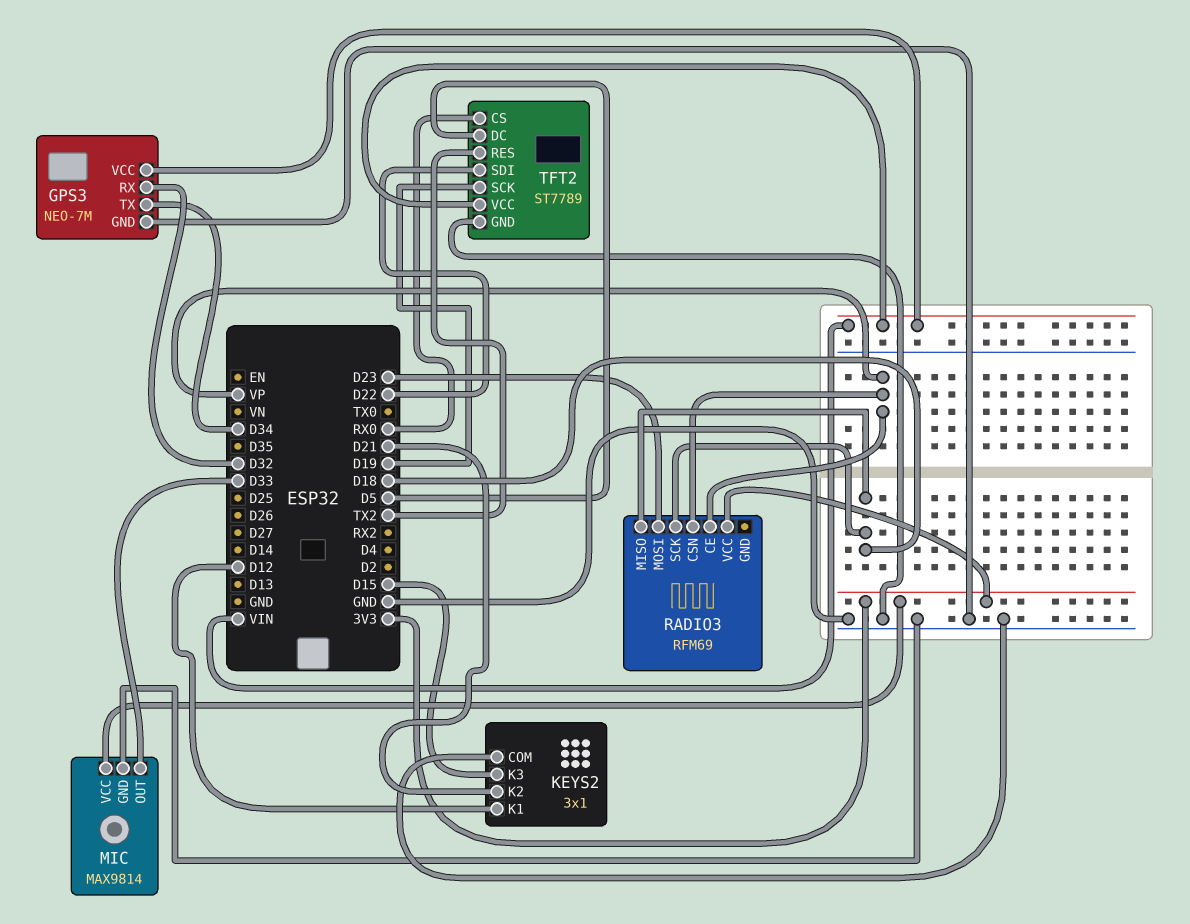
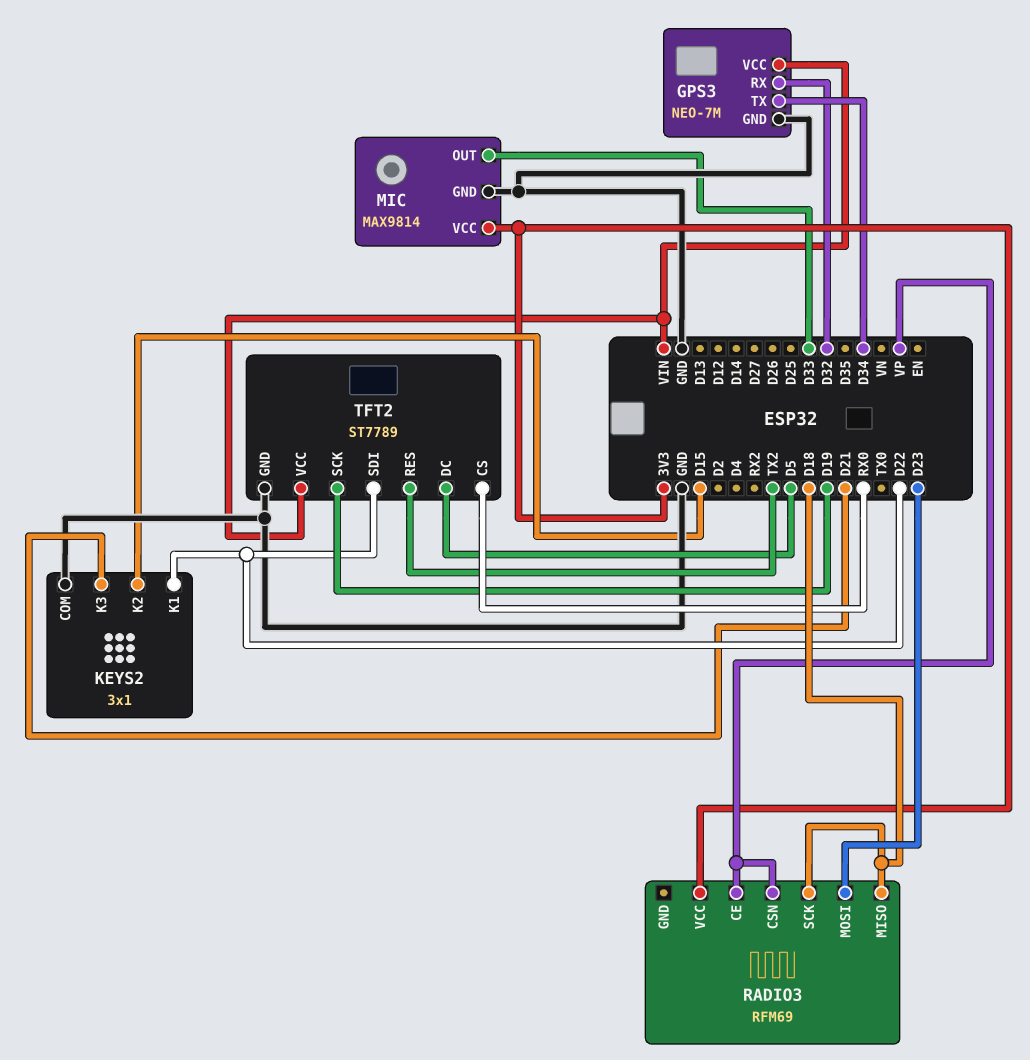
KEYS2 pin K1: D12 -> D22
KEYS2 pin K2: D21 -> D15
KEYS2 pin K3: D15 -> D21

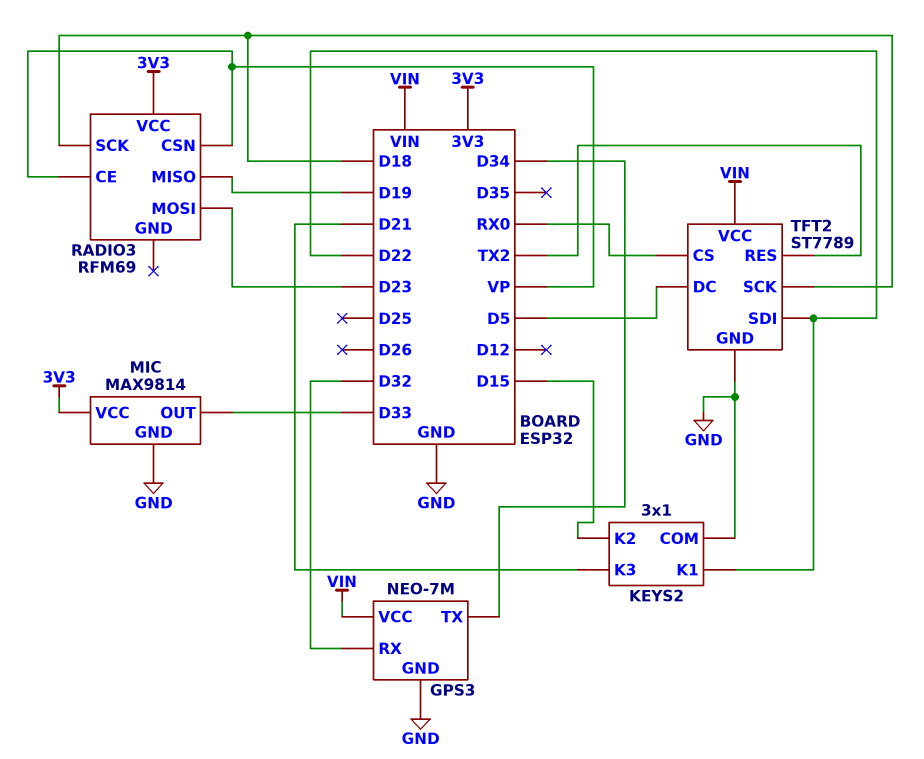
RADIO3 pin MISO: D18 -> D19
TFT2 pin SCK: D19 -> D18

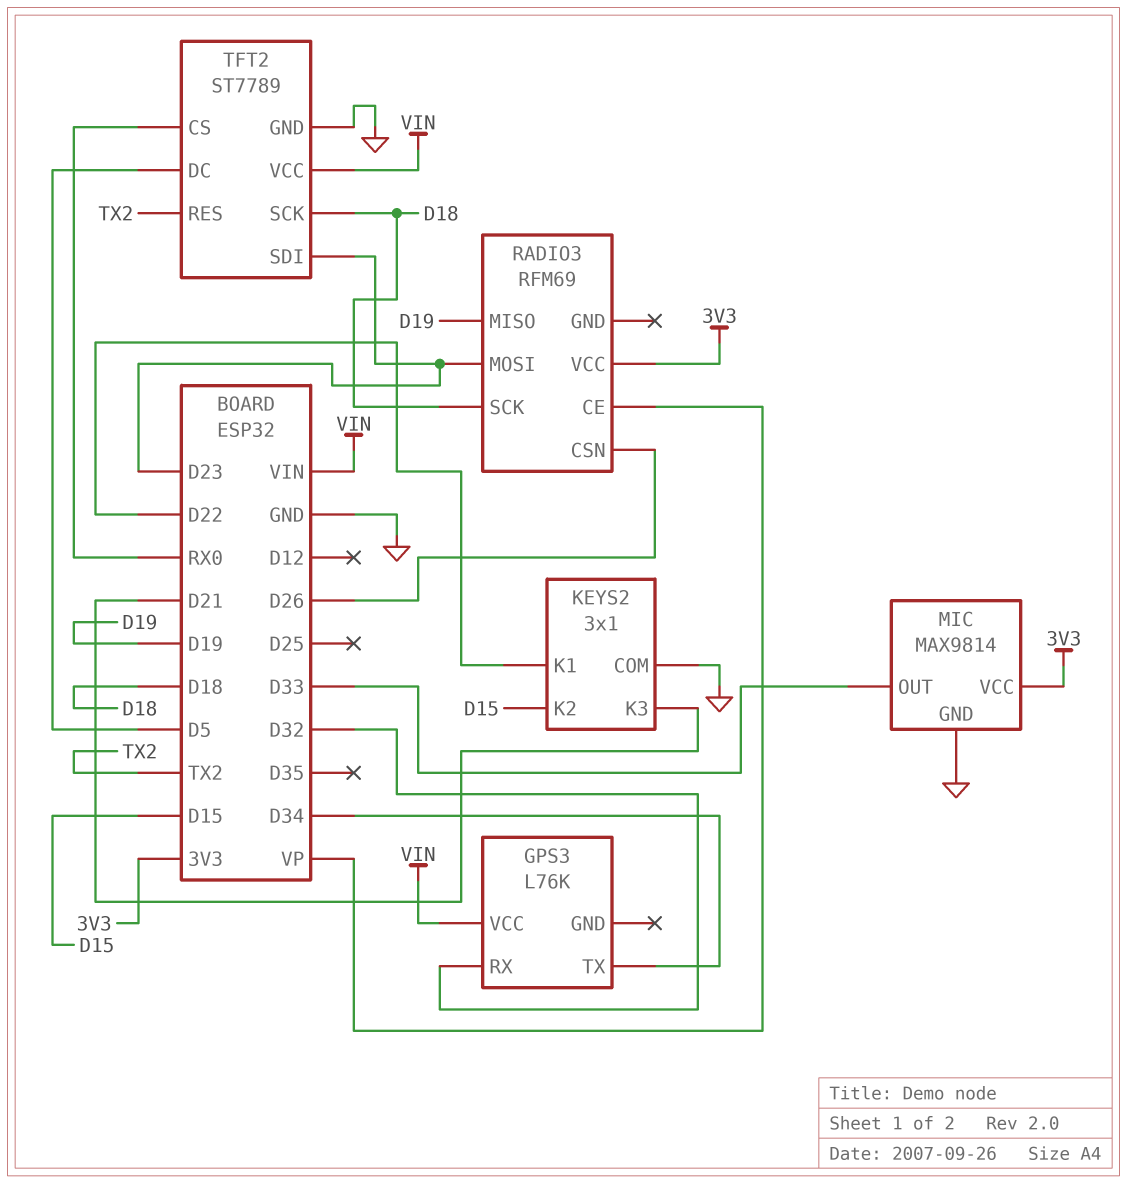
GPS3: NEO-7M -> L76K
GPS3 pin GND: GND -> none
RADIO3 pin CSN: VP -> D26
TFT2 pin SDI: D22 -> D23

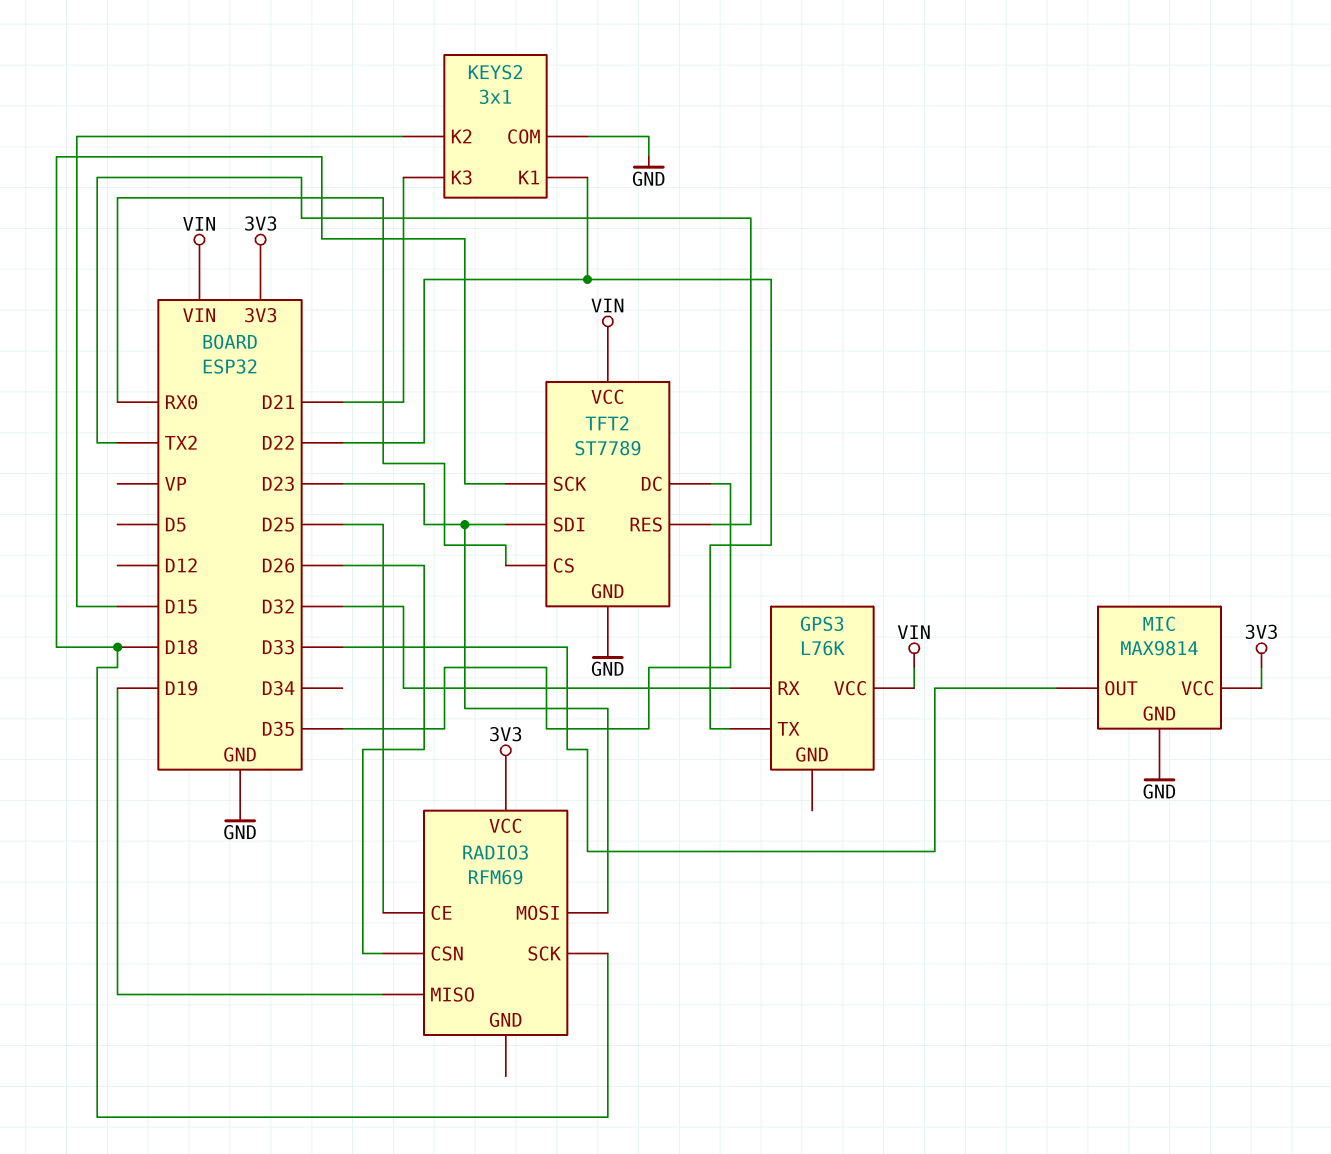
GPS3 pin TX: D34 -> D22
RADIO3 pin CE: VP -> D25
TFT2 pin DC: D5 -> D35

